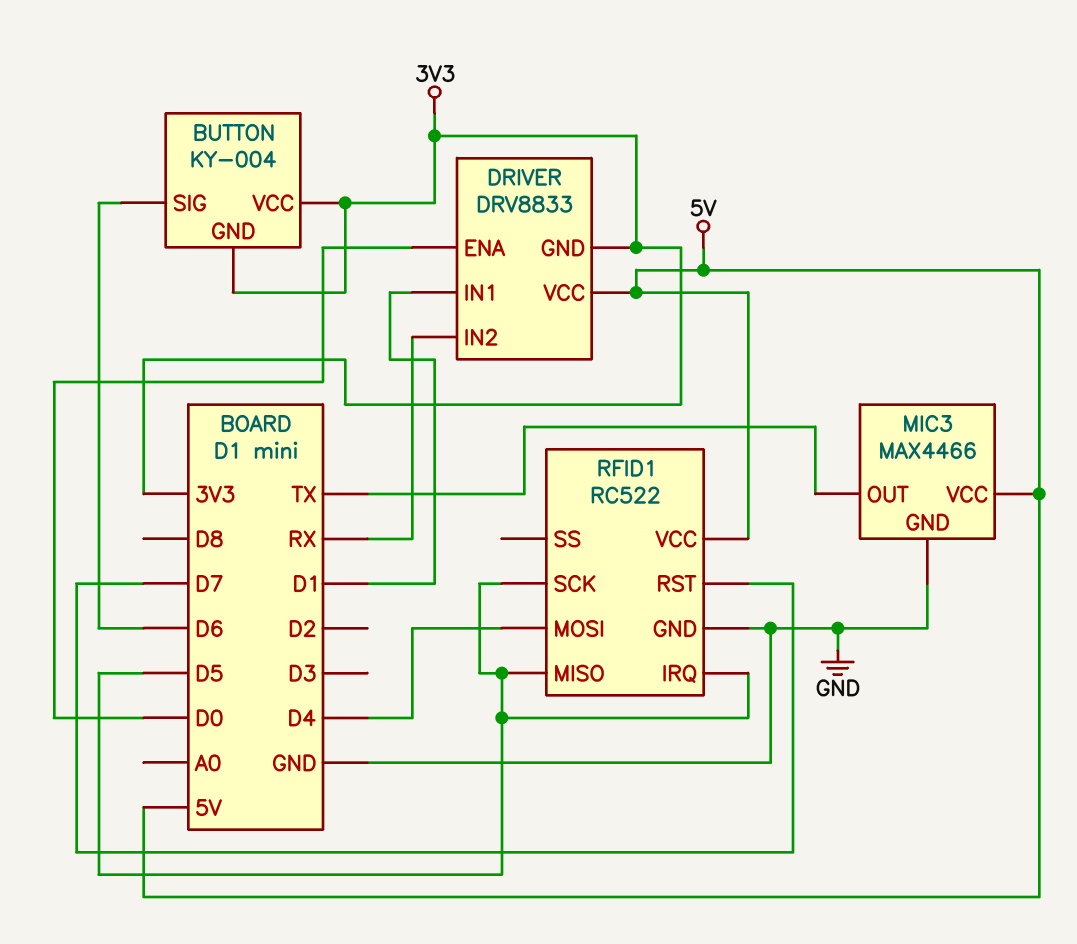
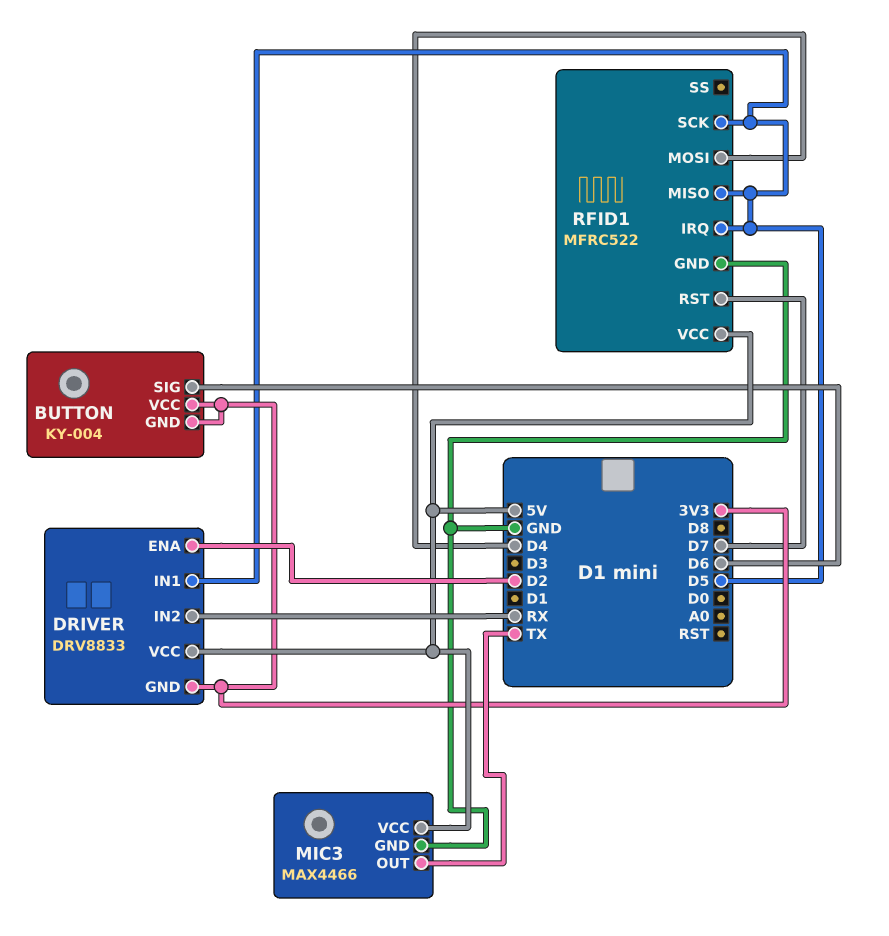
DRIVER pin ENA: D0 -> D2
DRIVER pin IN1: D1 -> D5
RFID1: RC522 -> MFRC522

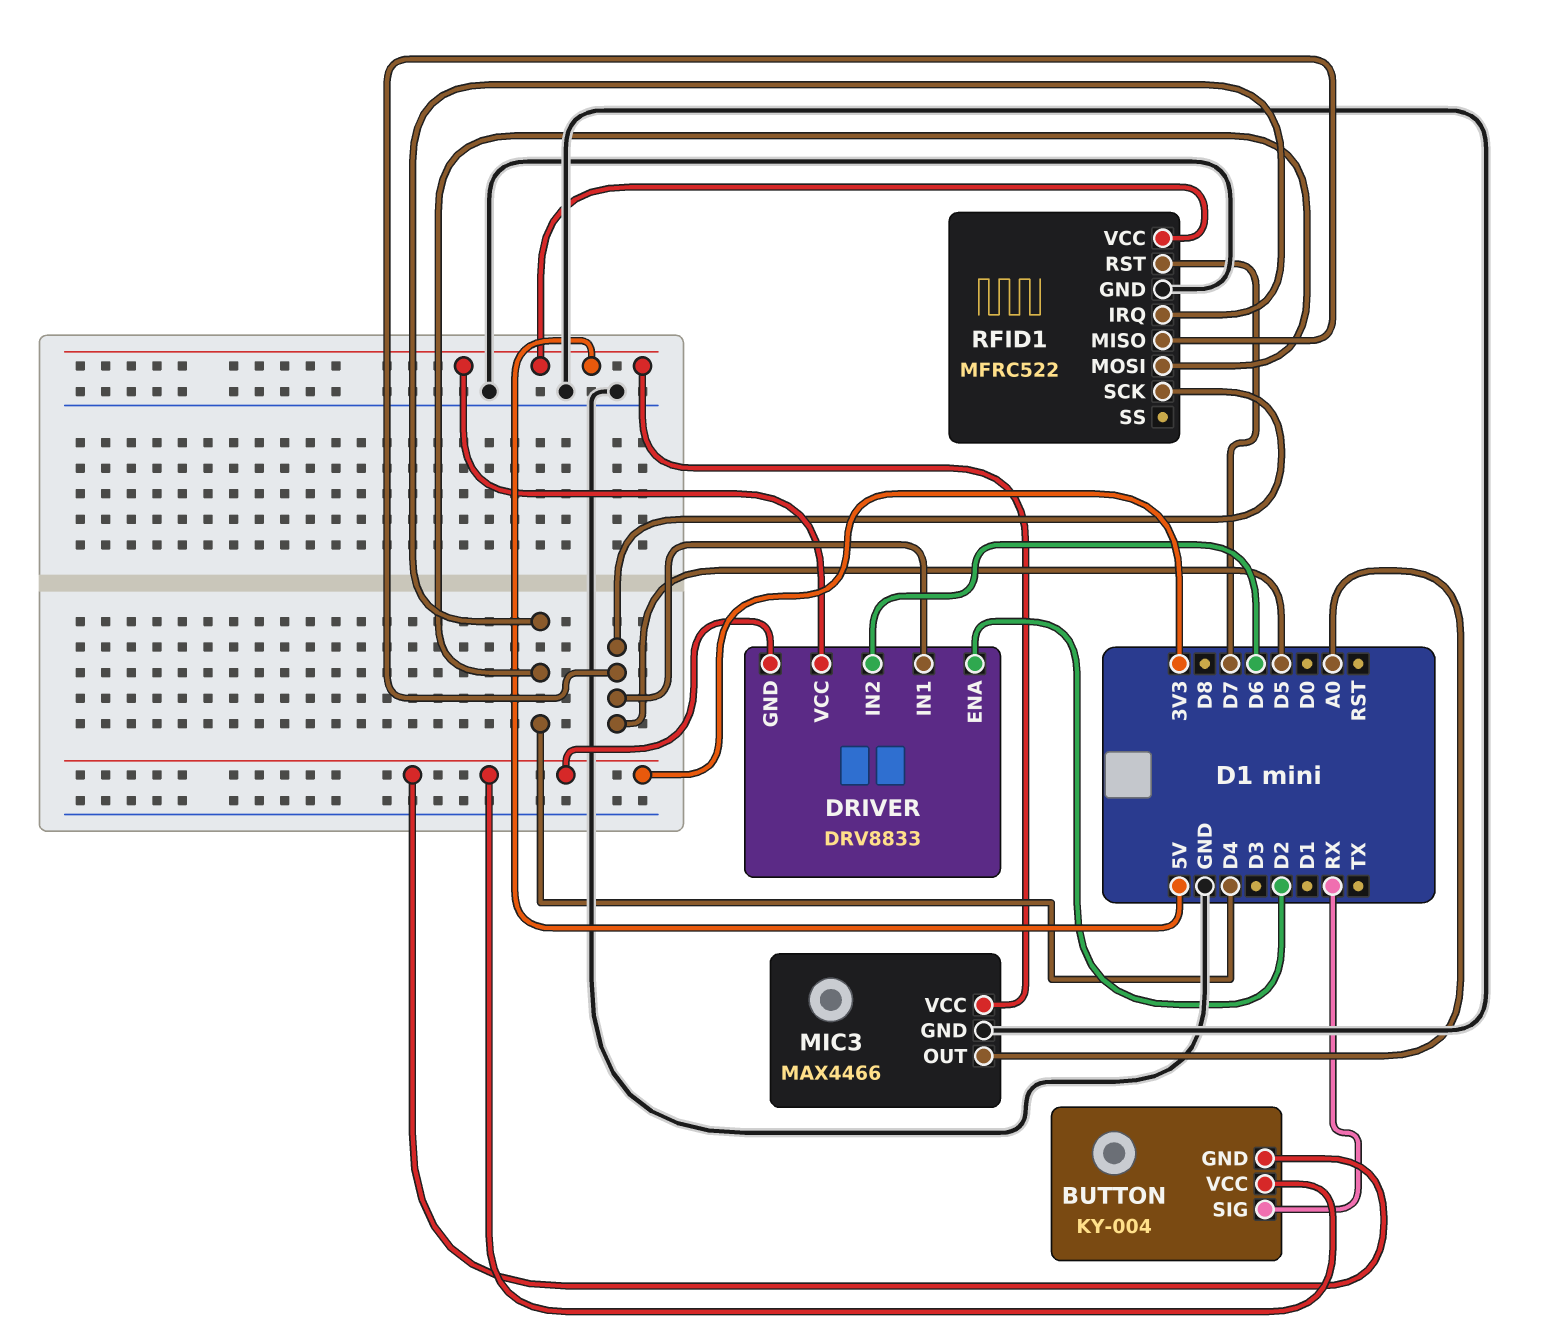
BUTTON pin SIG: D6 -> RX
DRIVER pin IN2: RX -> D6
MIC3 pin OUT: TX -> A0
RFID1 pin IRQ: D5 -> D4

